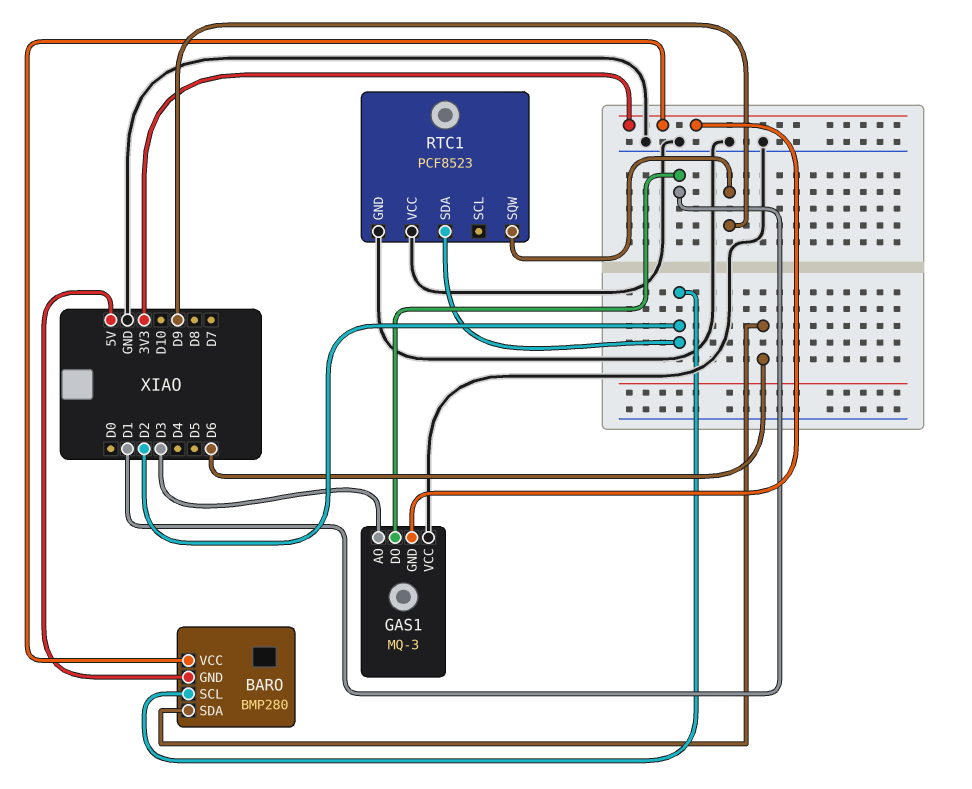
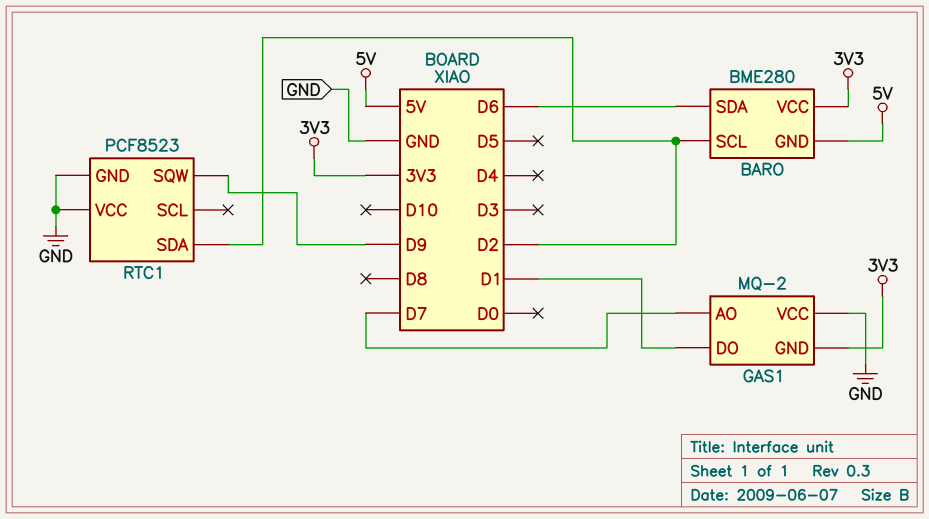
BARO: BMP280 -> BME280
GAS1: MQ-3 -> MQ-2
GAS1 pin AO: D3 -> D7

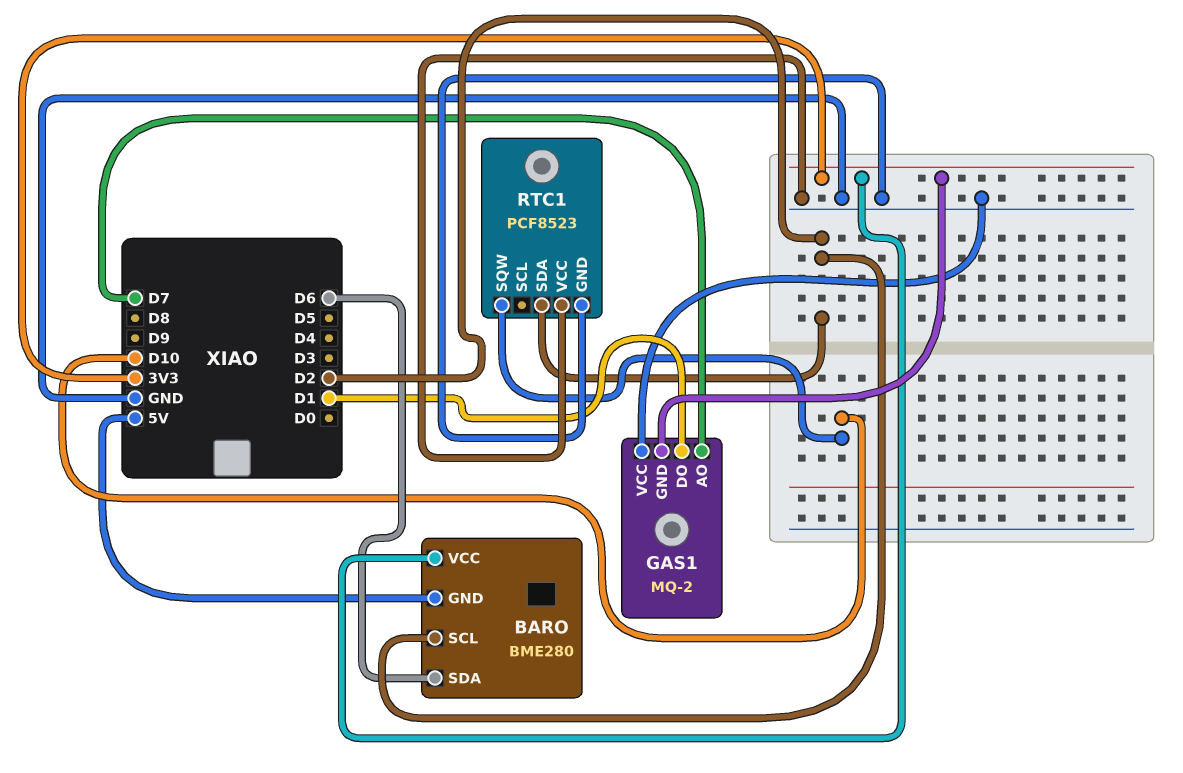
RTC1 pin SQW: D9 -> D10

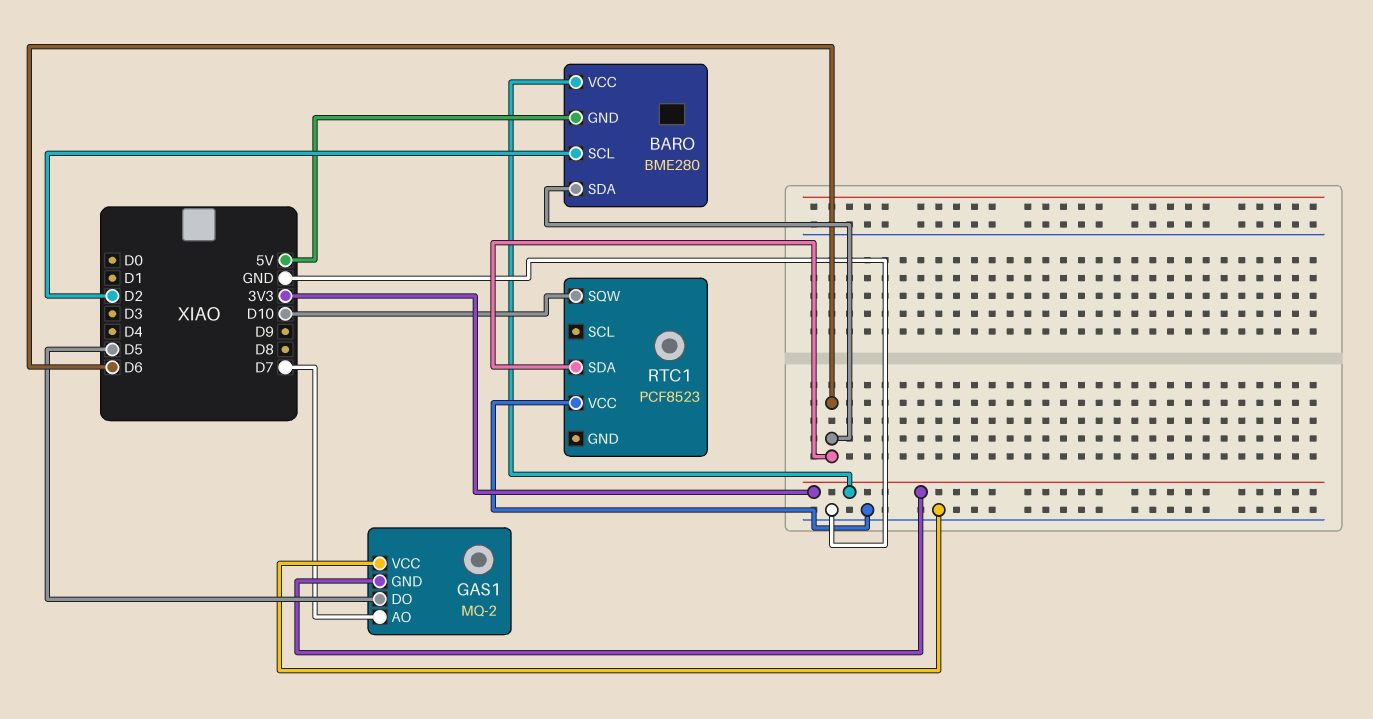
GAS1 pin DO: D1 -> D5
RTC1 pin GND: GND -> none
RTC1 pin SDA: D2 -> D6

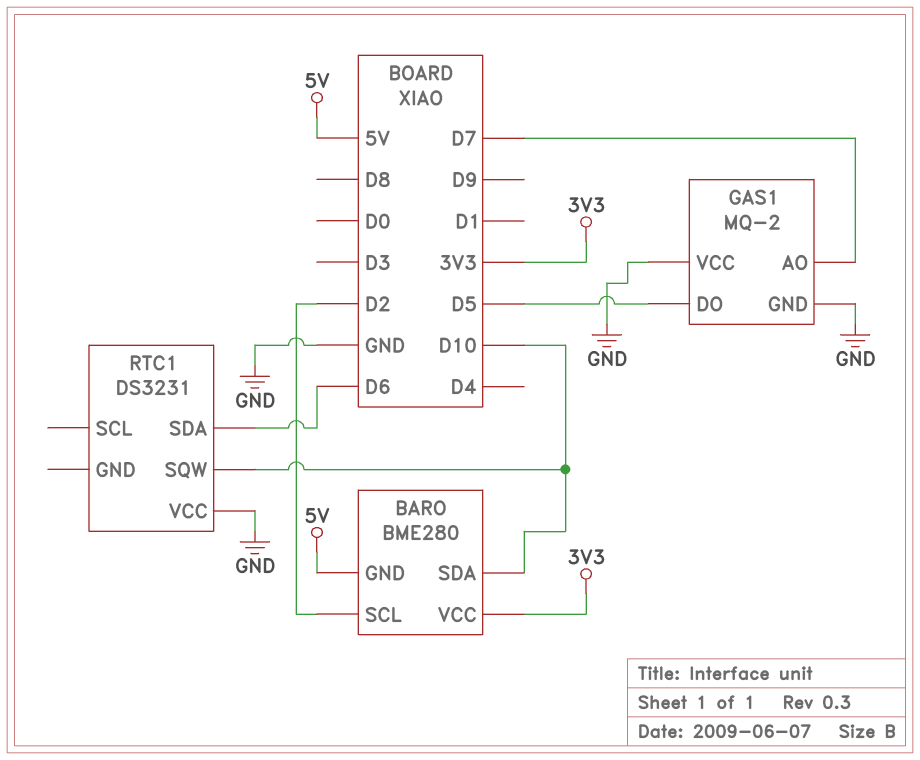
BARO pin SDA: D6 -> D10
GAS1 pin GND: 3V3 -> GND
RTC1: PCF8523 -> DS3231

